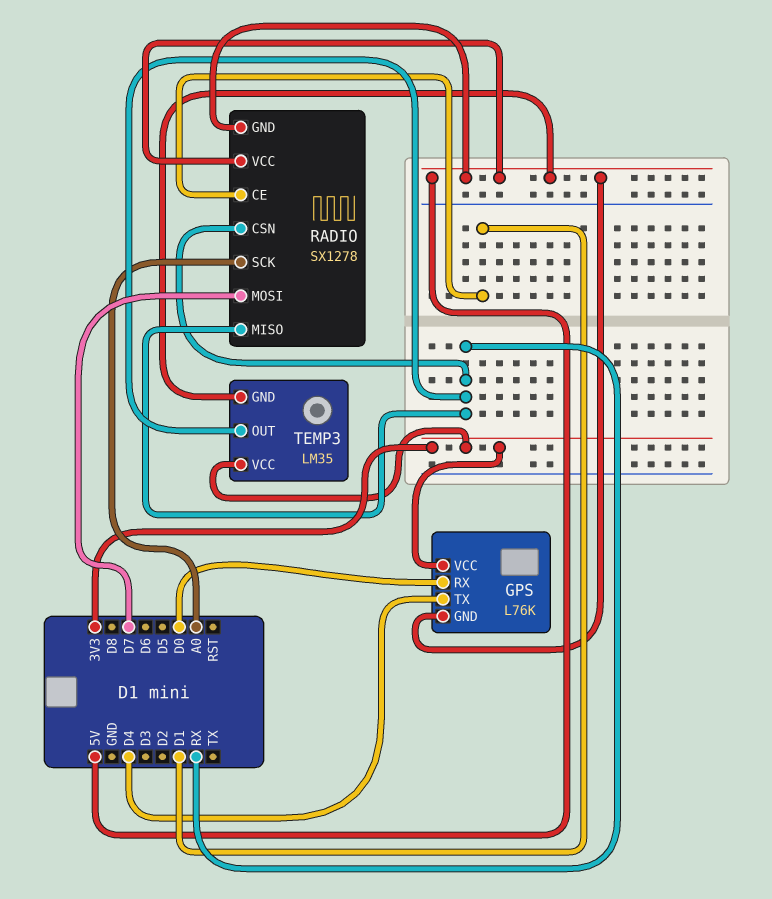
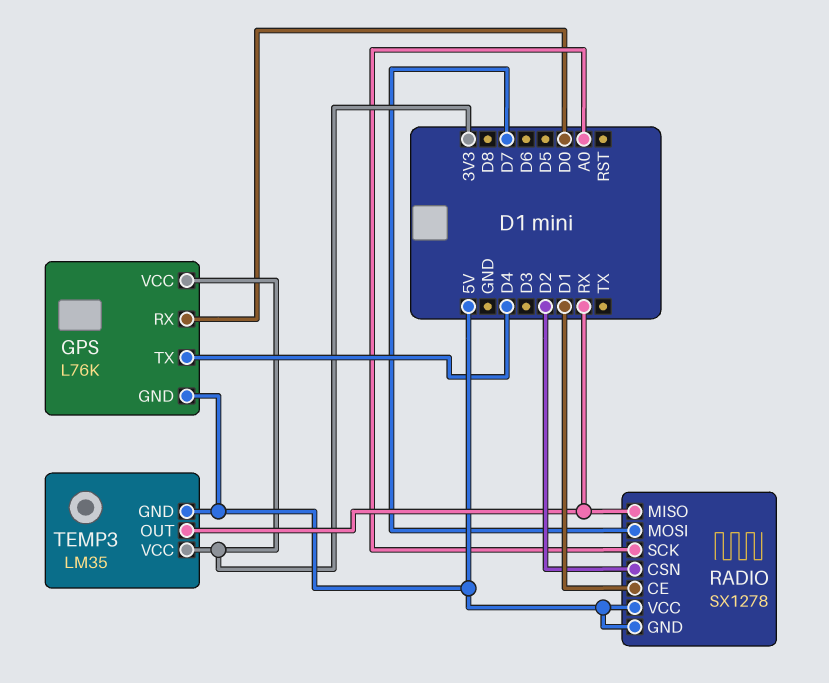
RADIO pin CSN: RX -> D2

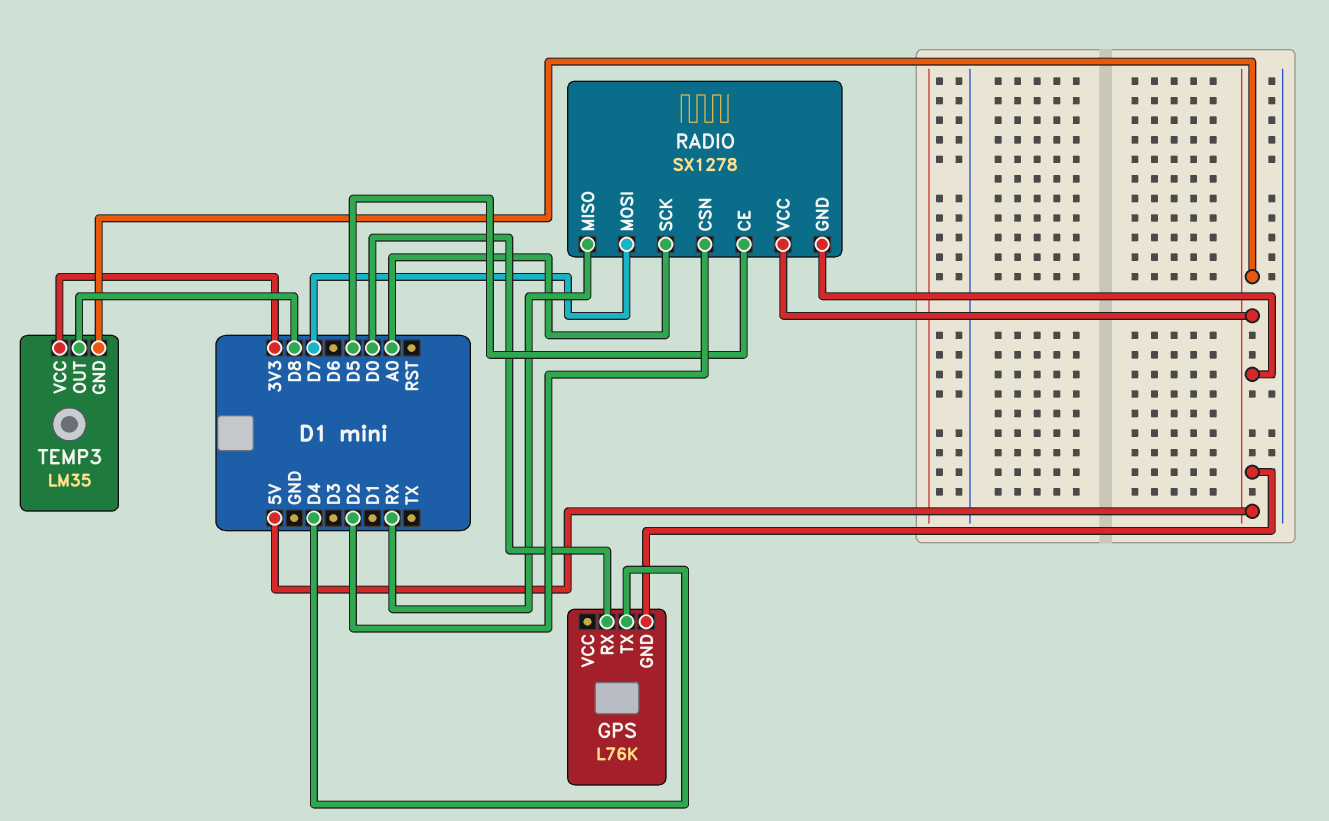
GPS pin VCC: 3V3 -> none
RADIO pin CE: D1 -> D5
TEMP3 pin OUT: RX -> D8

